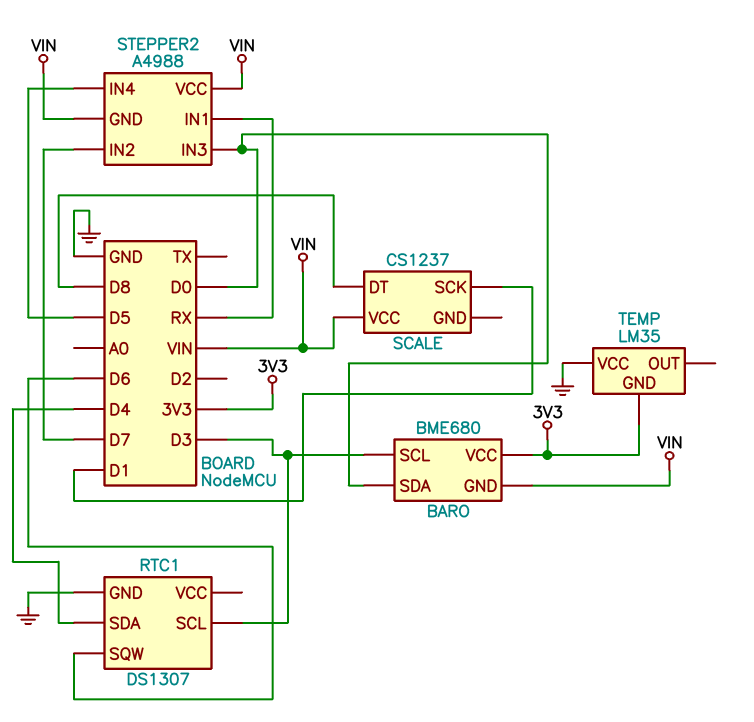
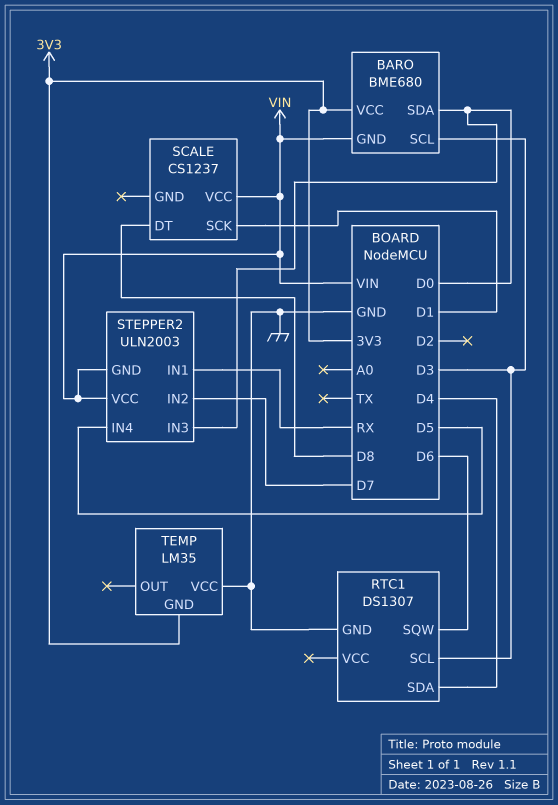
STEPPER2: A4988 -> ULN2003

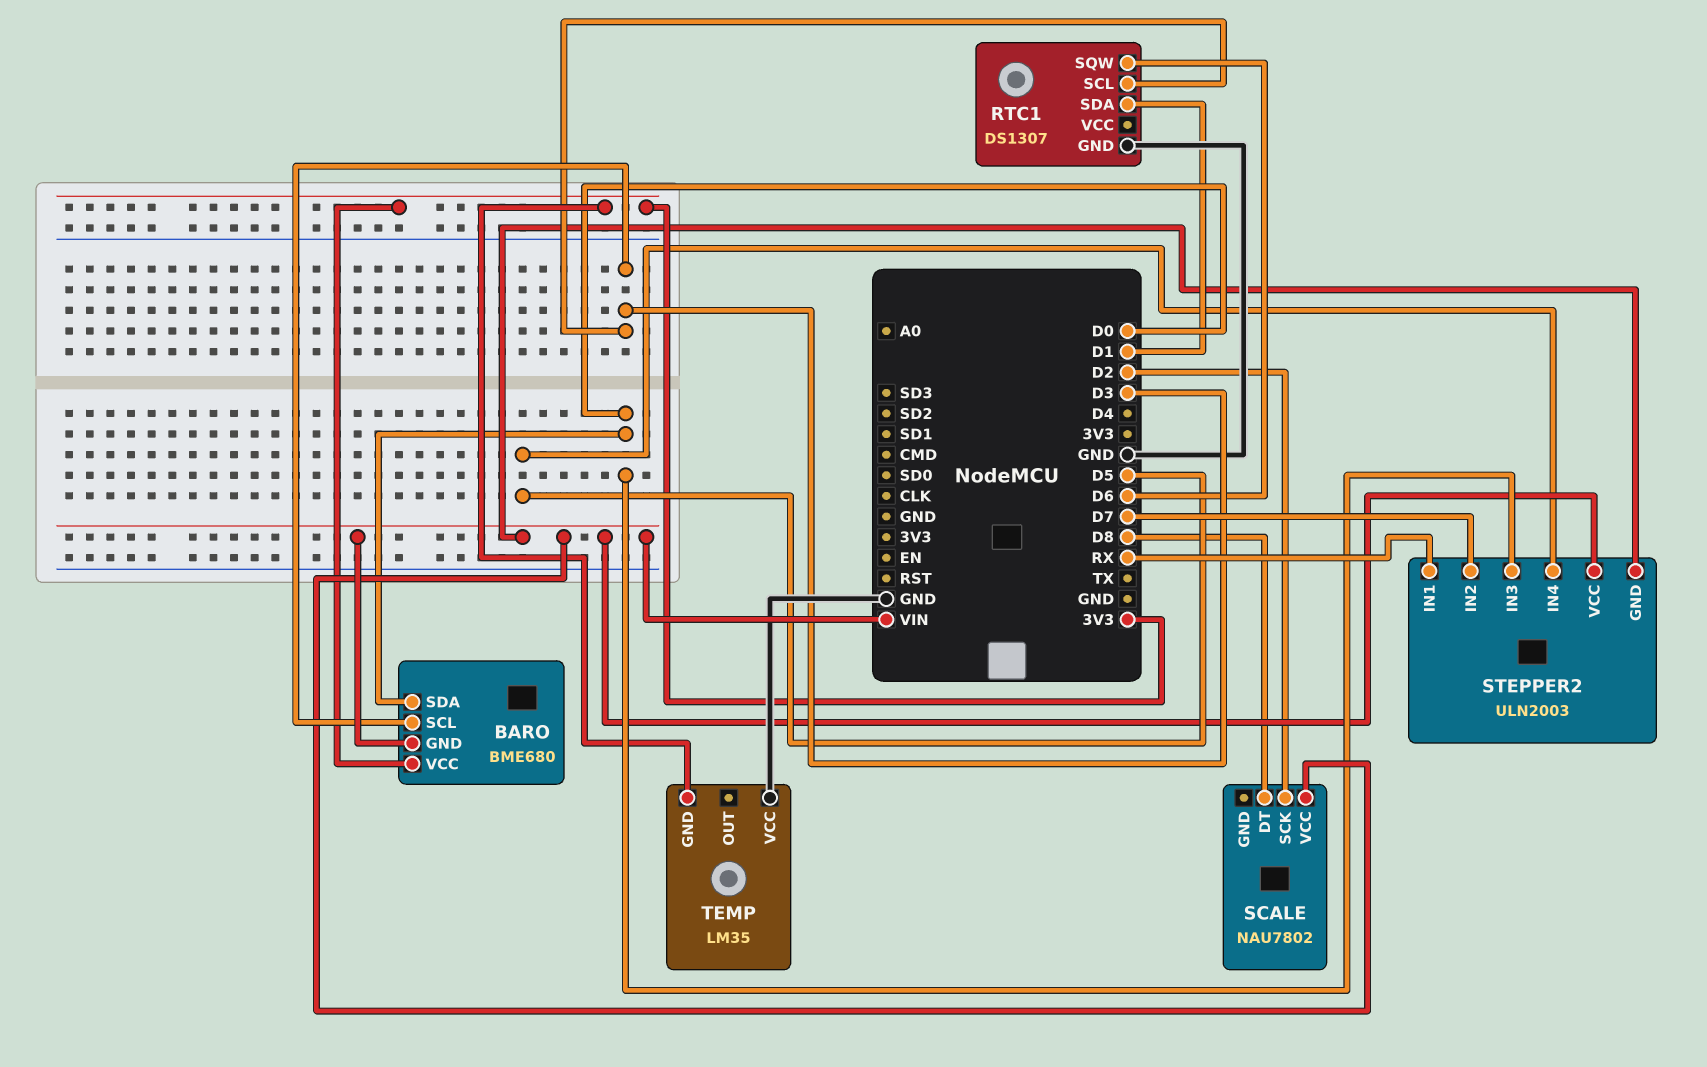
RTC1 pin SDA: D4 -> D1
SCALE: CS1237 -> NAU7802
SCALE pin SCK: D1 -> D2

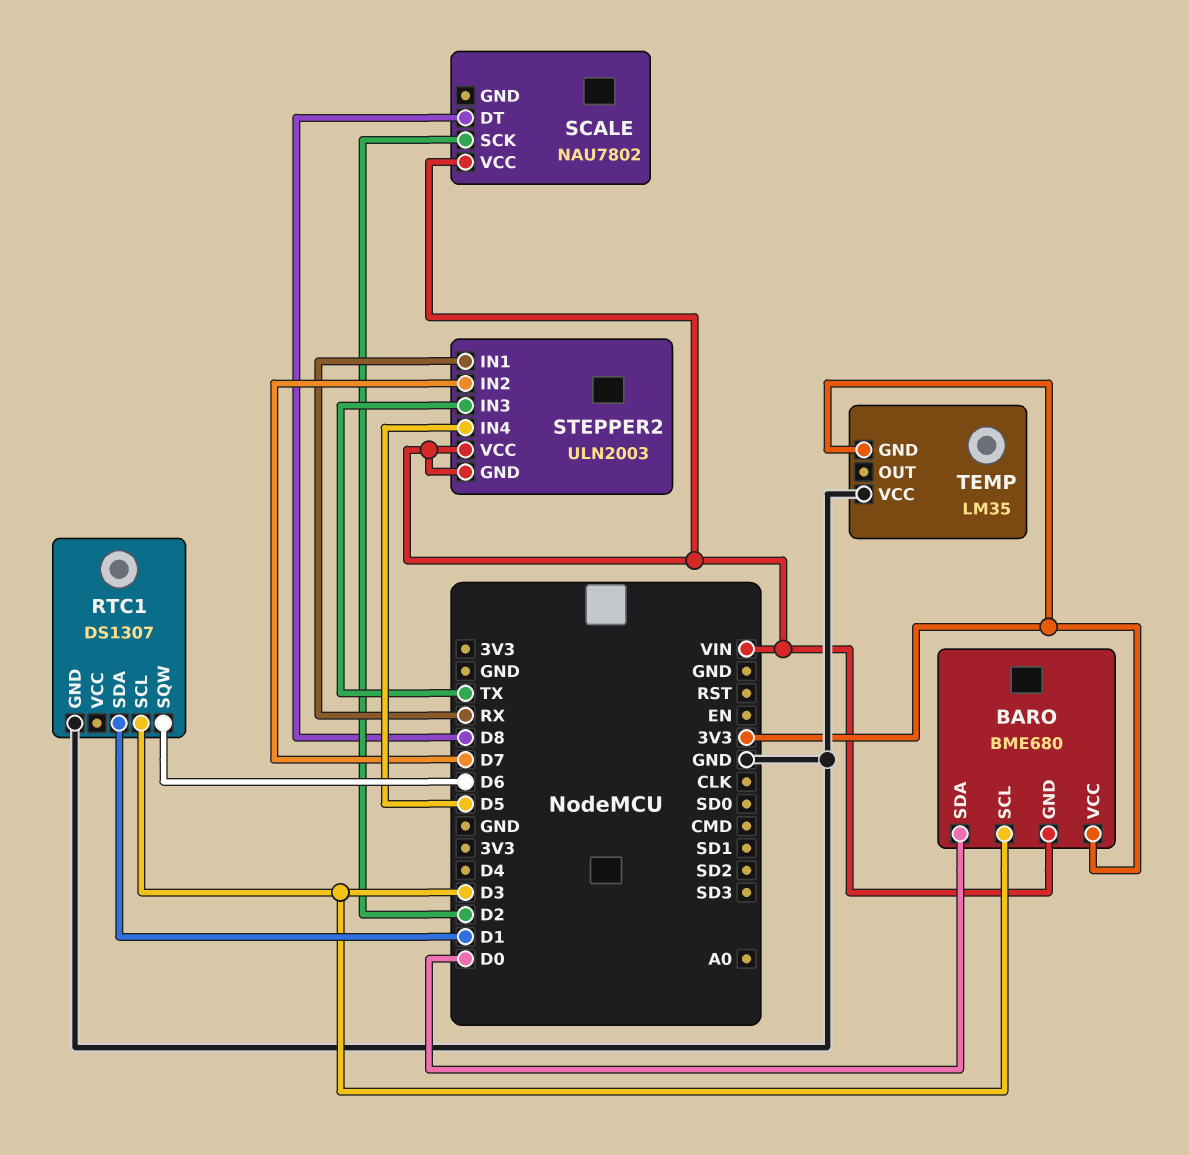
STEPPER2 pin IN3: D0 -> TX

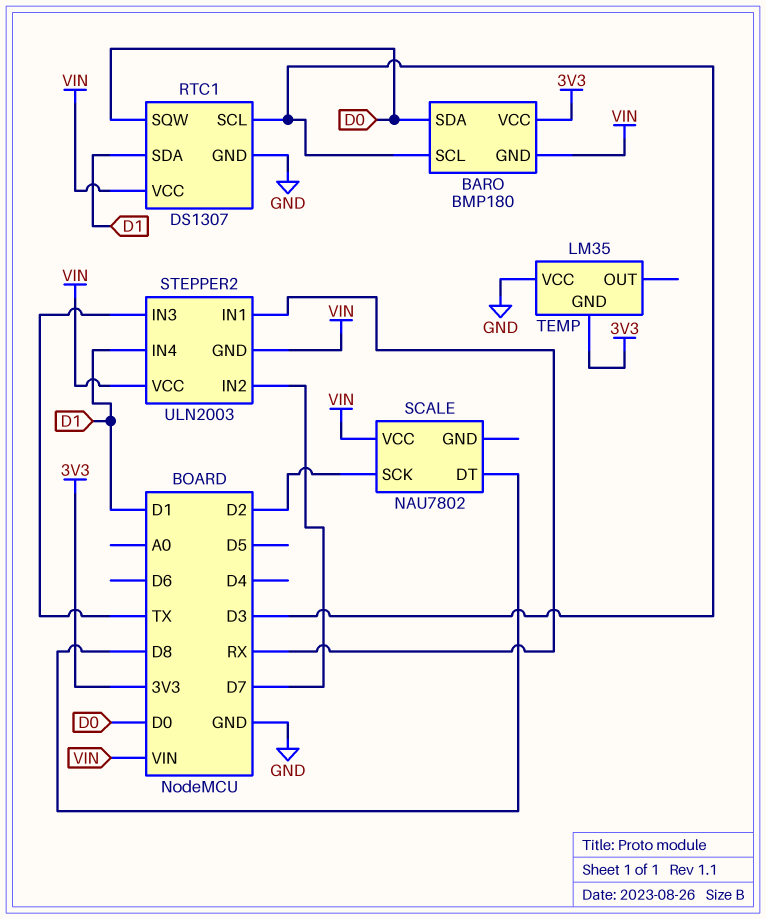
BARO: BME680 -> BMP180
RTC1 pin SQW: D6 -> D0
RTC1 pin VCC: none -> VIN
STEPPER2 pin IN4: D5 -> D1

